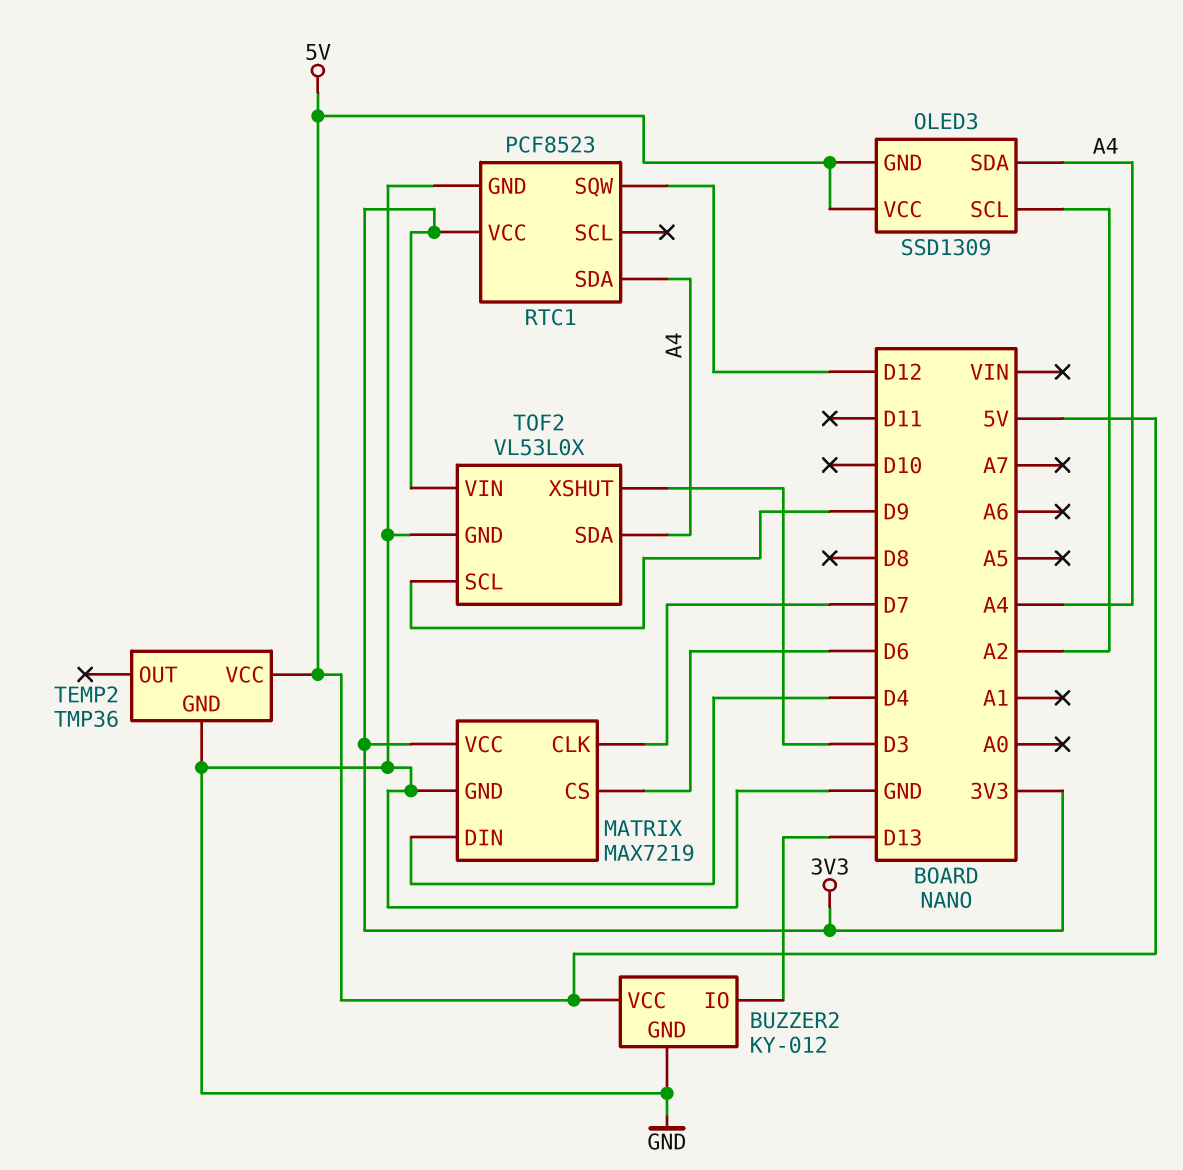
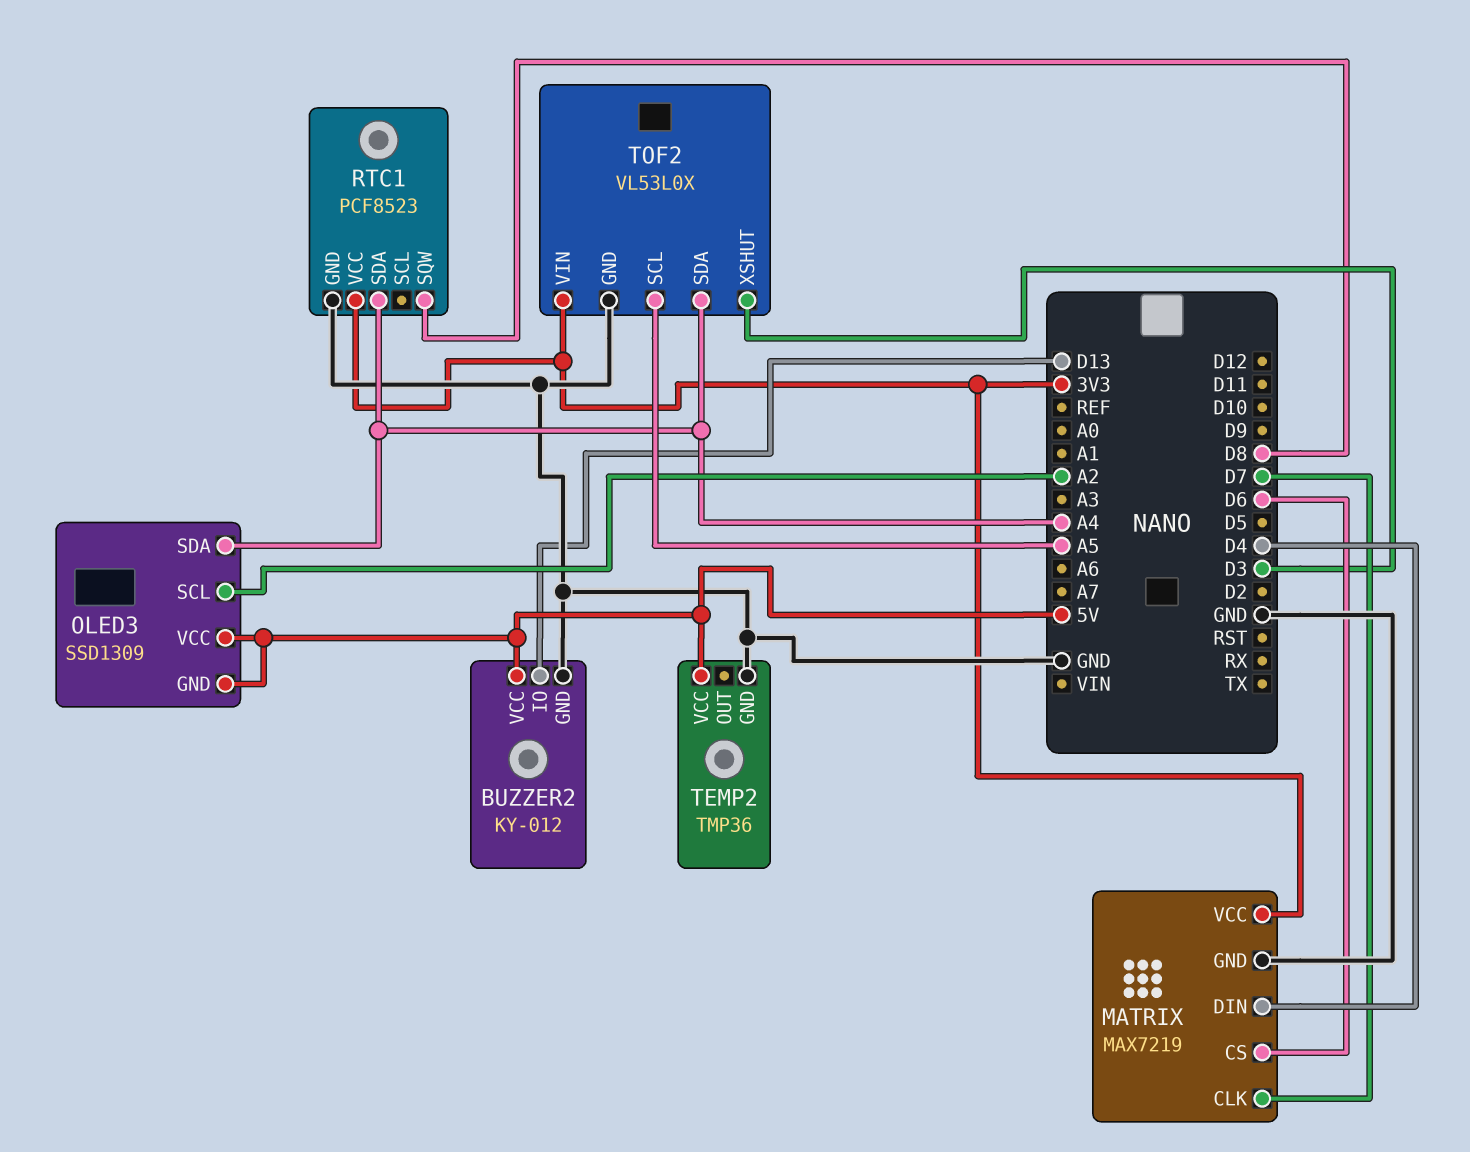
RTC1 pin SQW: D12 -> D8
TOF2 pin SCL: D9 -> A5

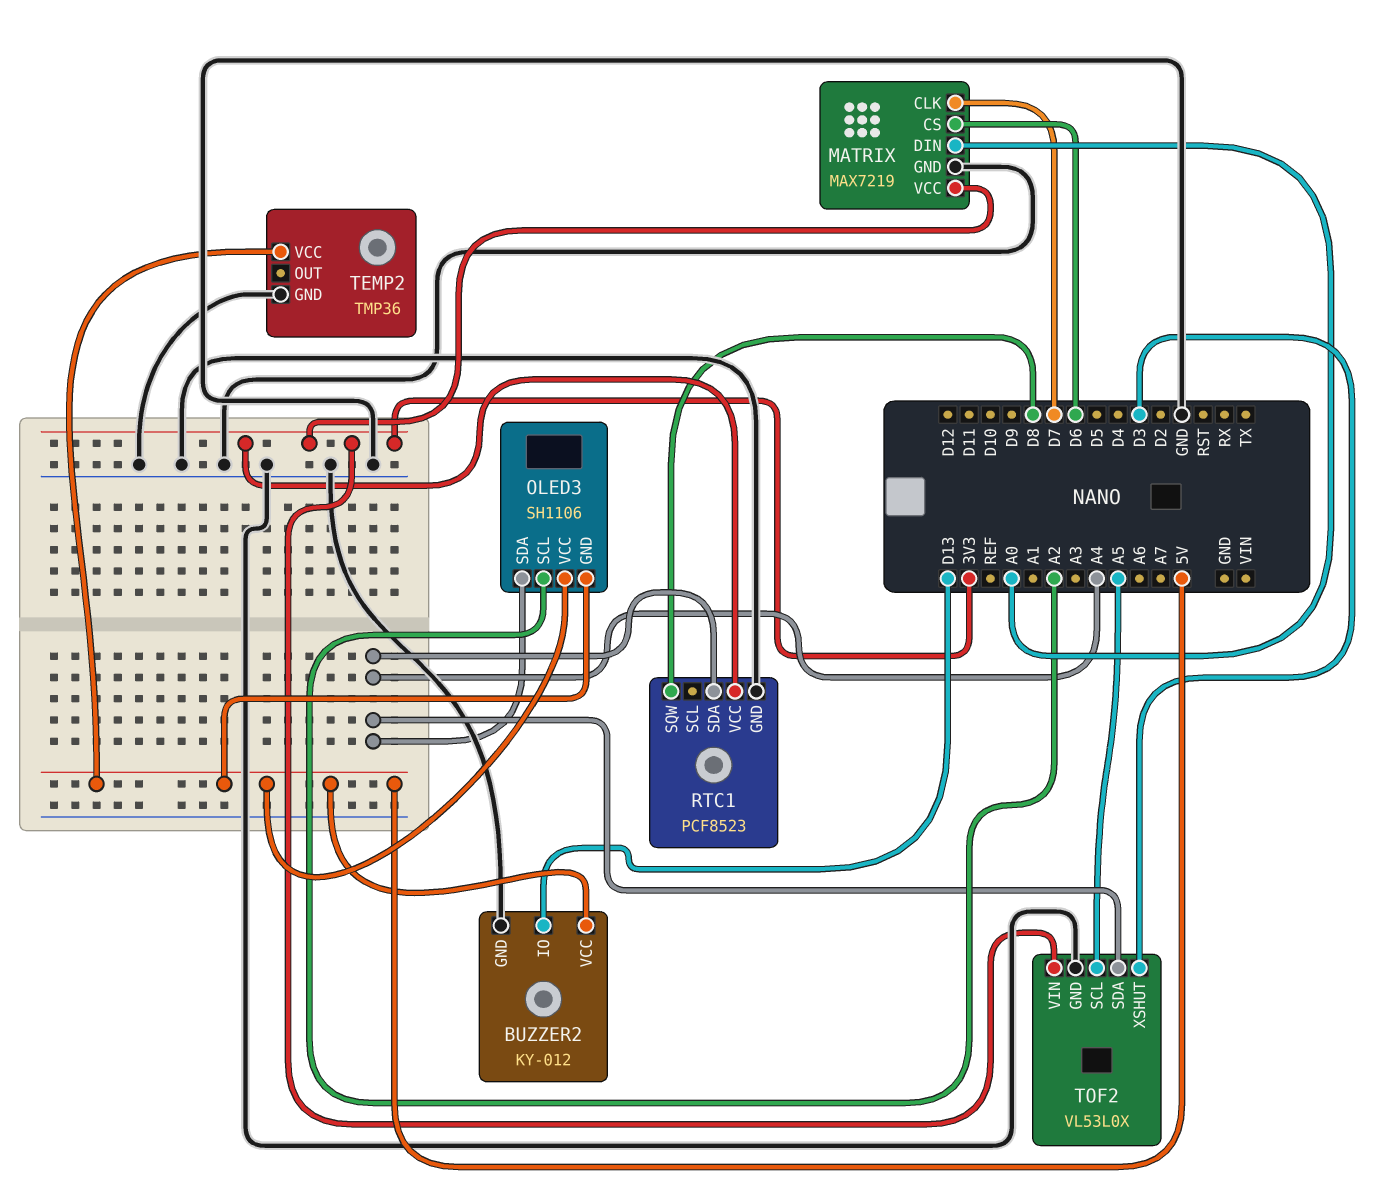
MATRIX pin DIN: D4 -> A0
OLED3: SSD1309 -> SH1106

